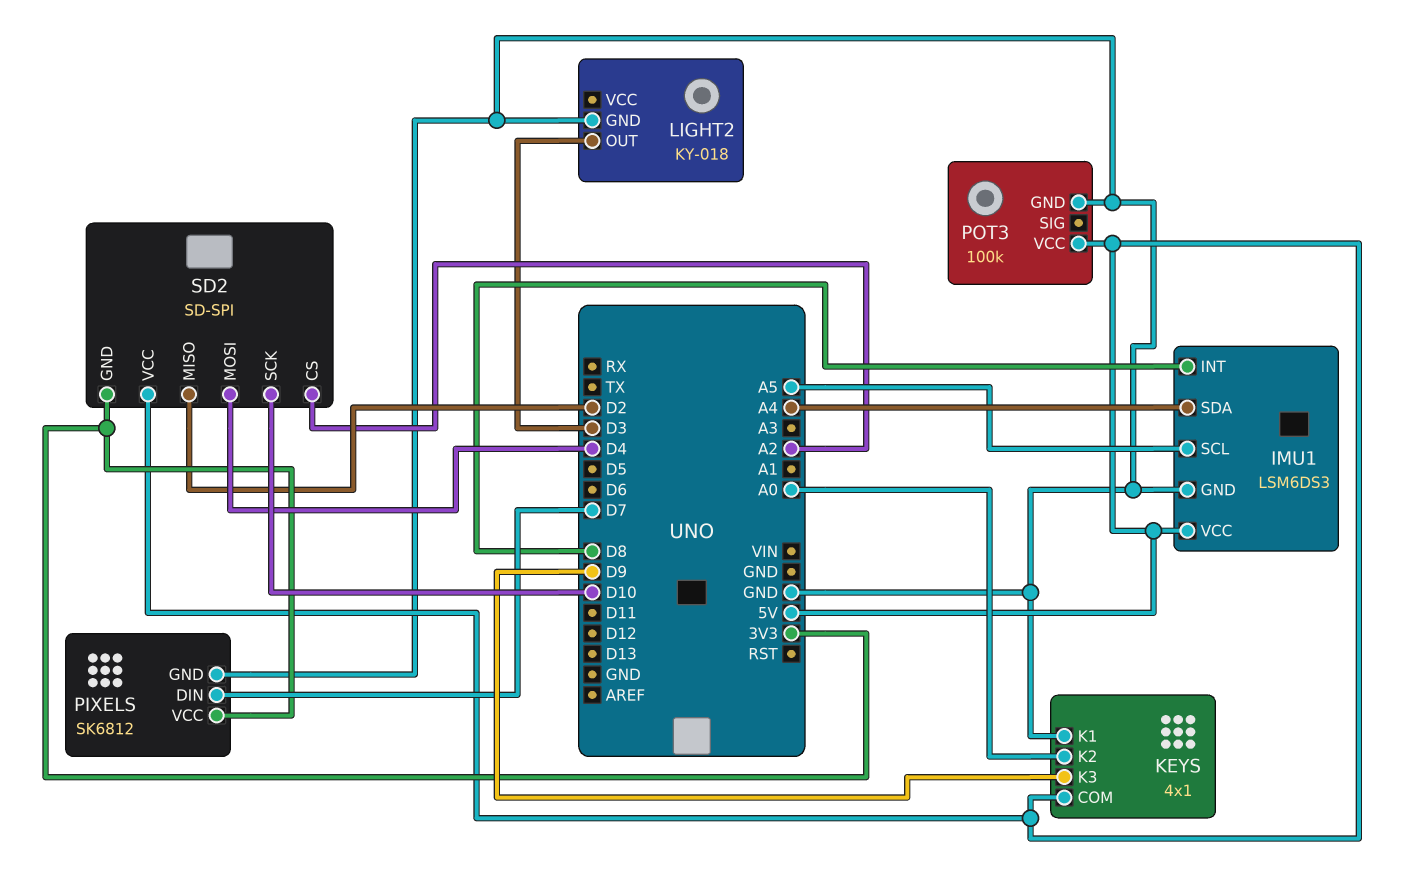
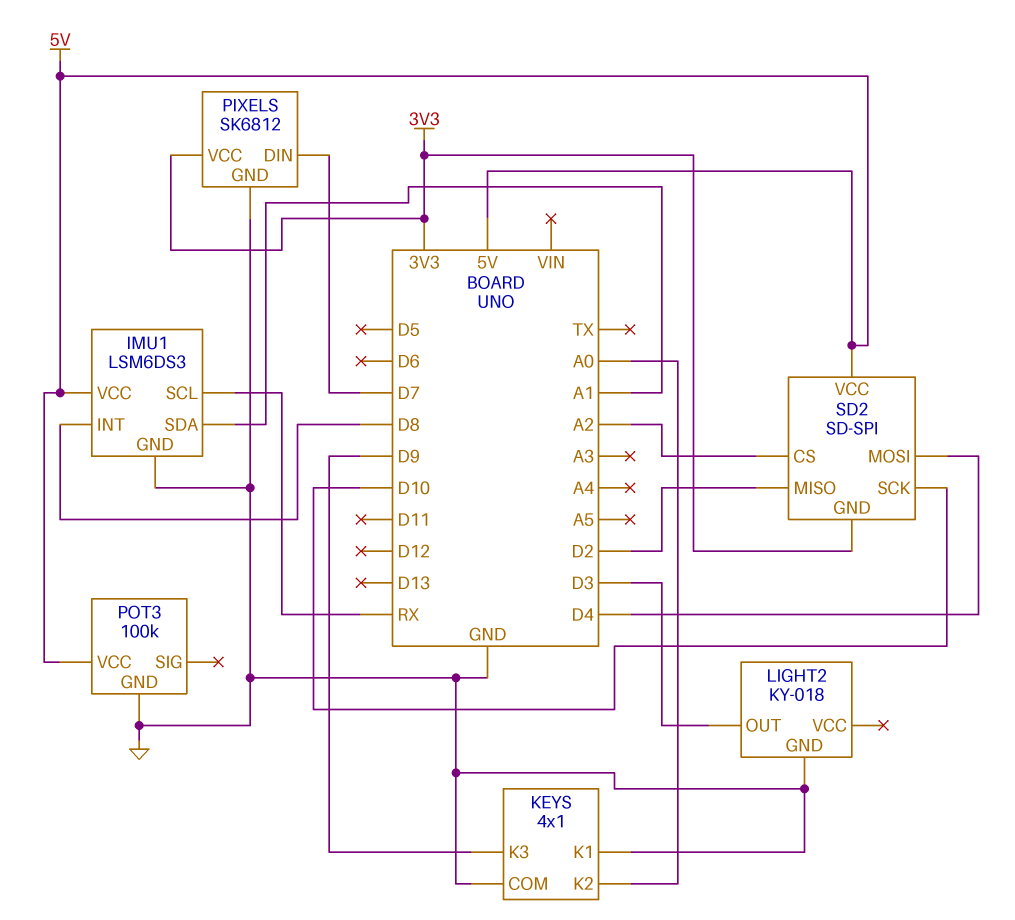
IMU1 pin SCL: A5 -> RX
IMU1 pin SDA: A4 -> A1
KEYS pin COM: 5V -> GND

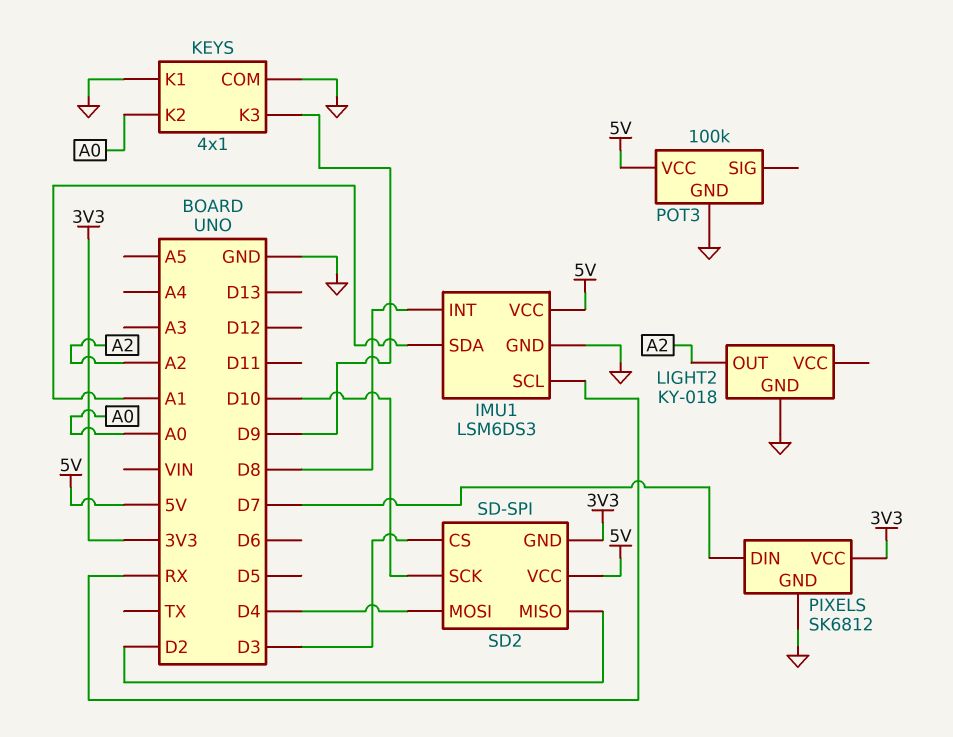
LIGHT2 pin OUT: D3 -> A2
SD2 pin CS: A2 -> D3

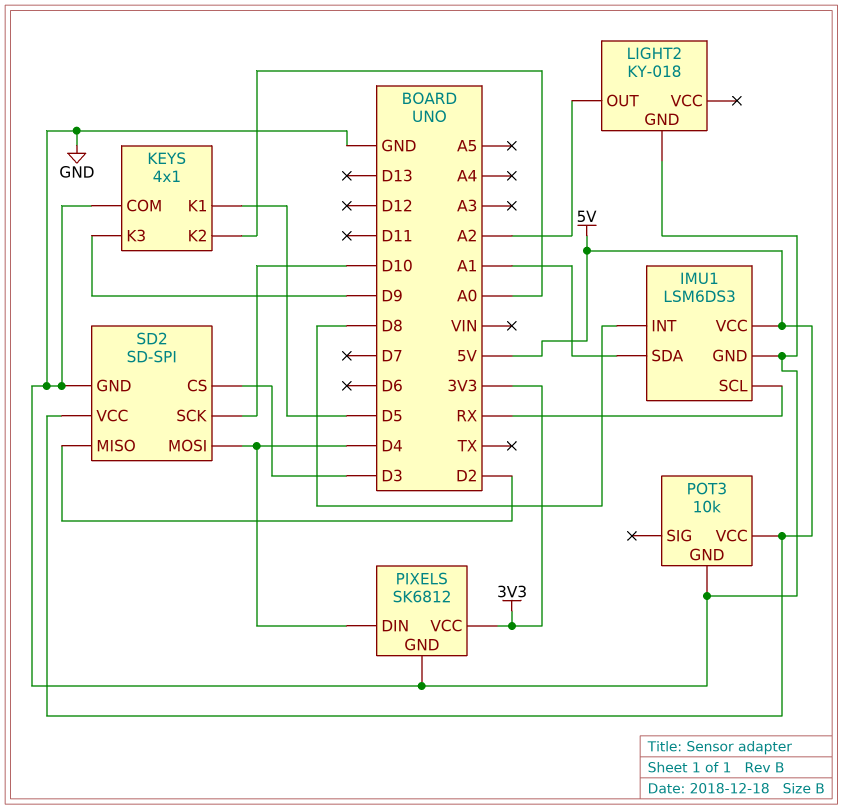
KEYS pin K1: GND -> D5
PIXELS pin DIN: D7 -> D4
POT3: 100k -> 10k
SD2 pin GND: 3V3 -> GND

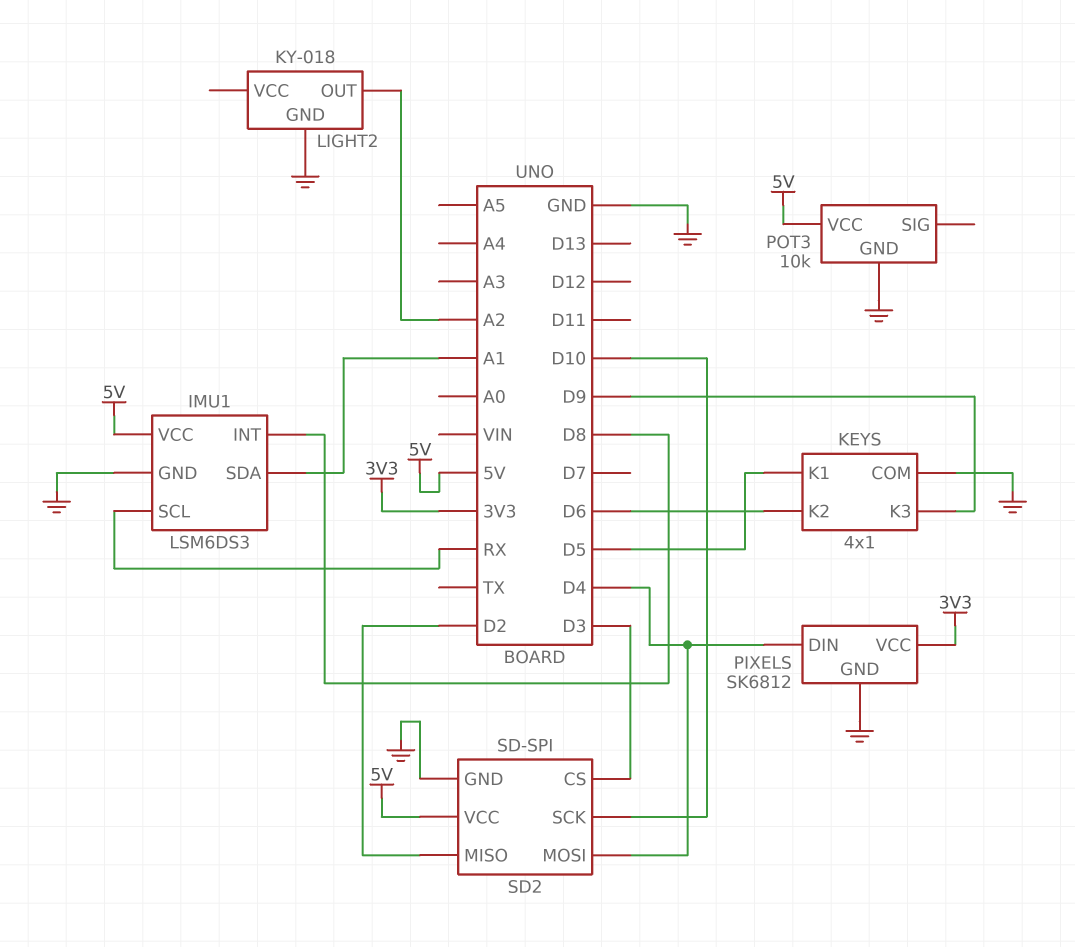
KEYS pin K2: A0 -> D6

